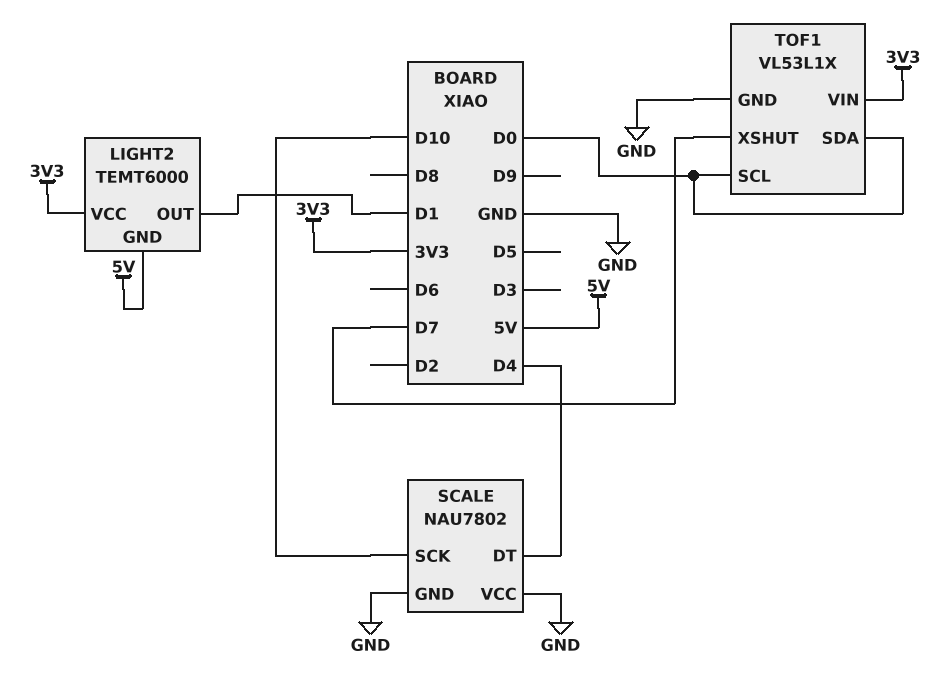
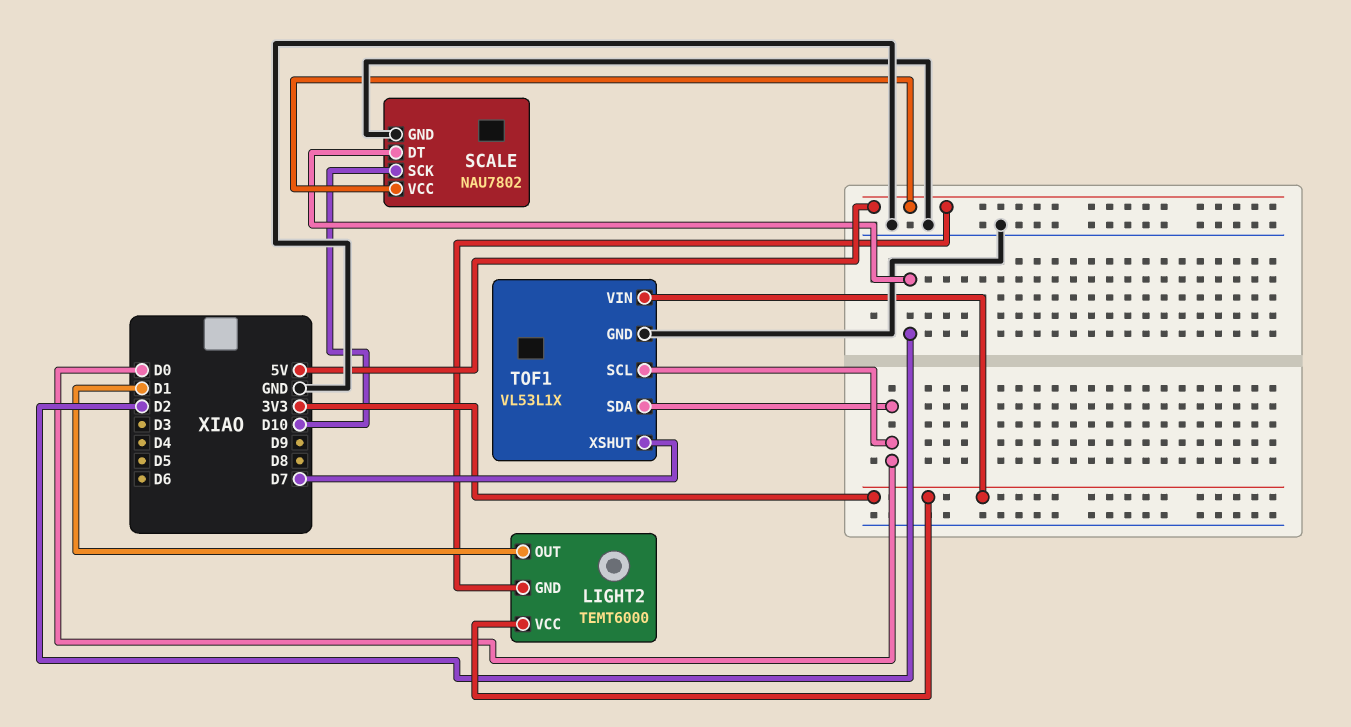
SCALE pin DT: D4 -> D2
SCALE pin VCC: GND -> 5V

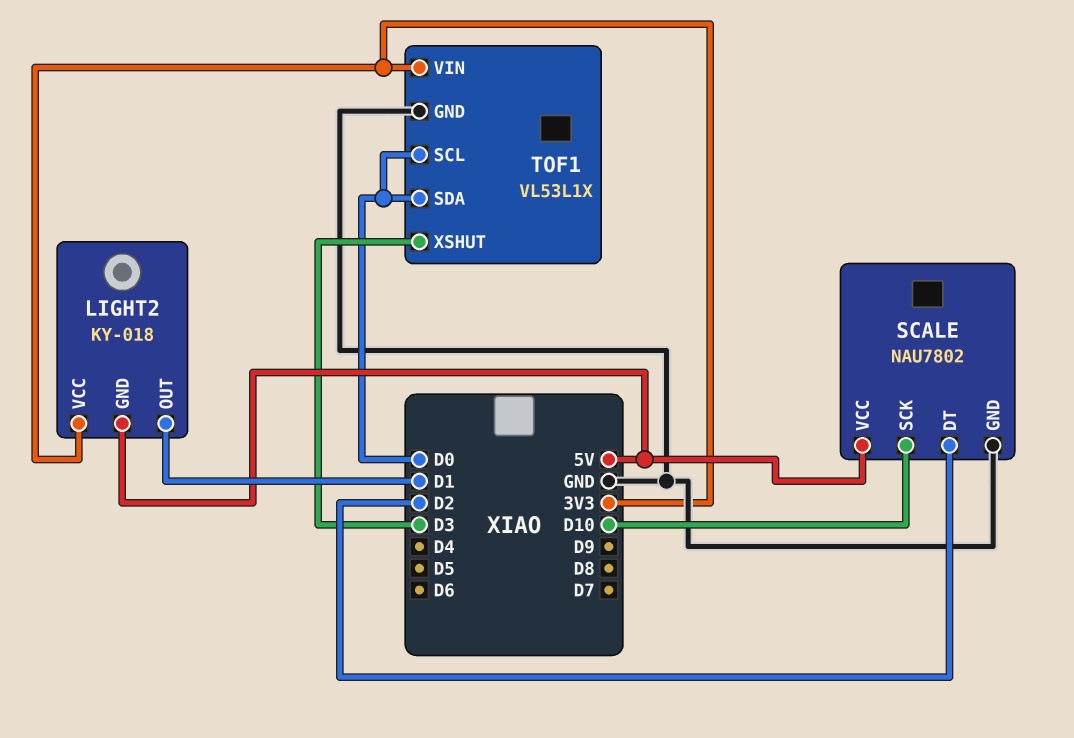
LIGHT2: TEMT6000 -> KY-018
TOF1 pin XSHUT: D7 -> D3

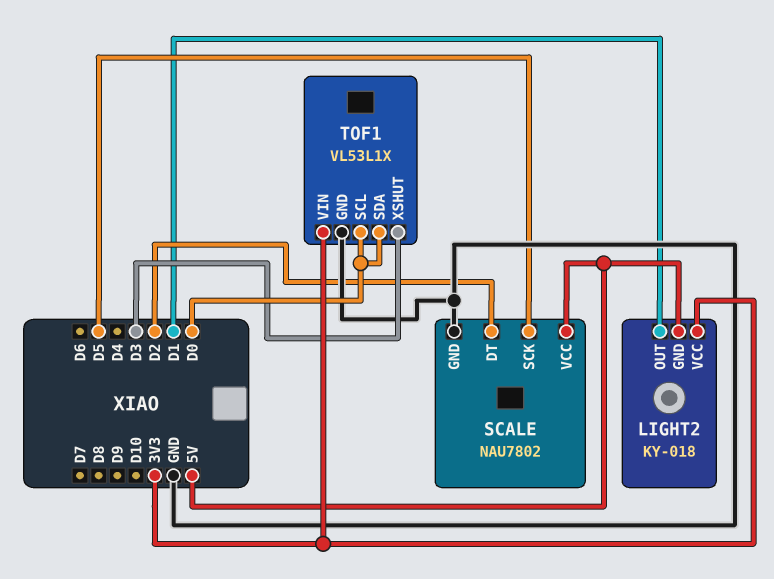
SCALE pin SCK: D10 -> D5

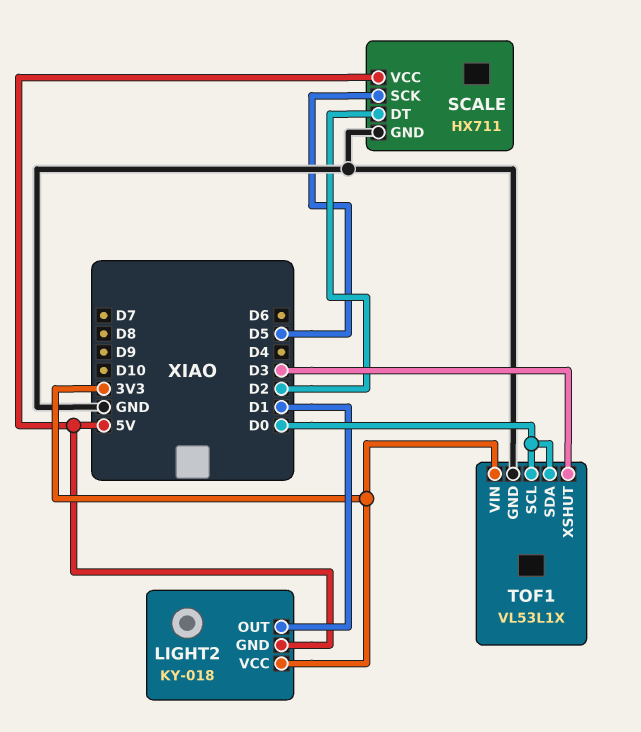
SCALE: NAU7802 -> HX711

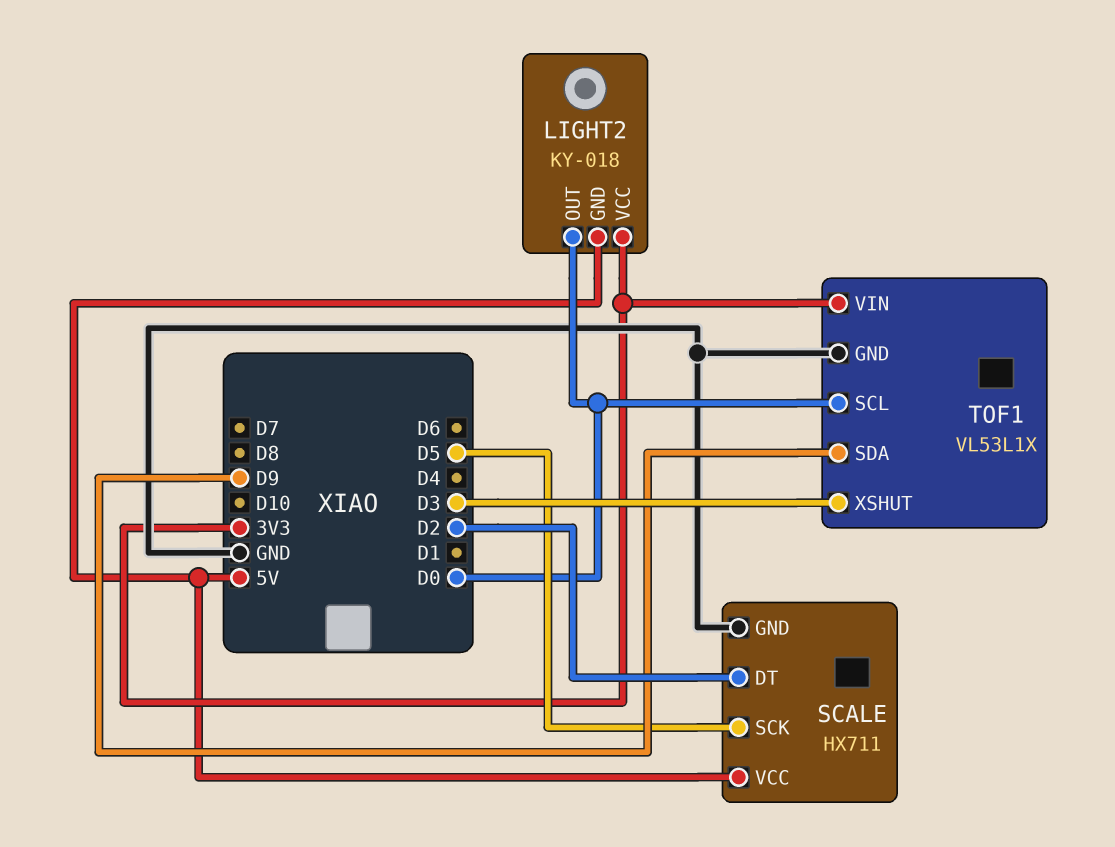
LIGHT2 pin OUT: D1 -> D0
TOF1 pin SDA: D0 -> D9

